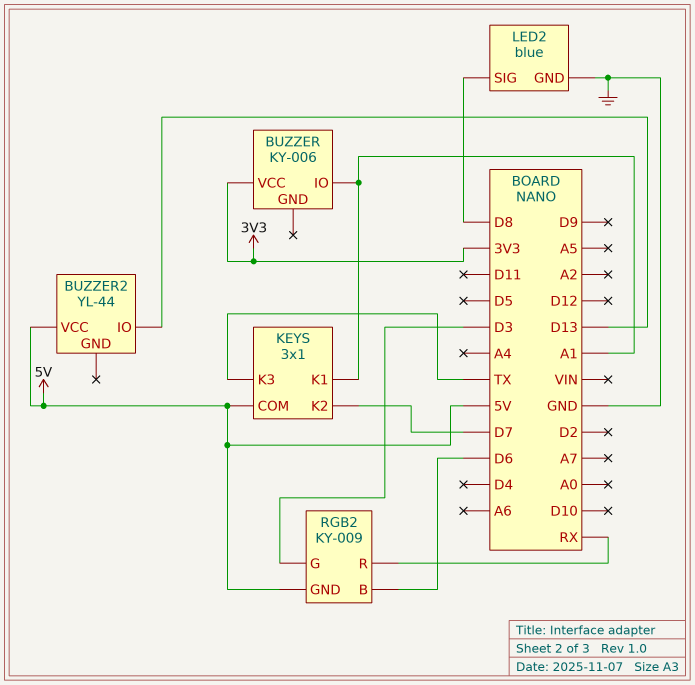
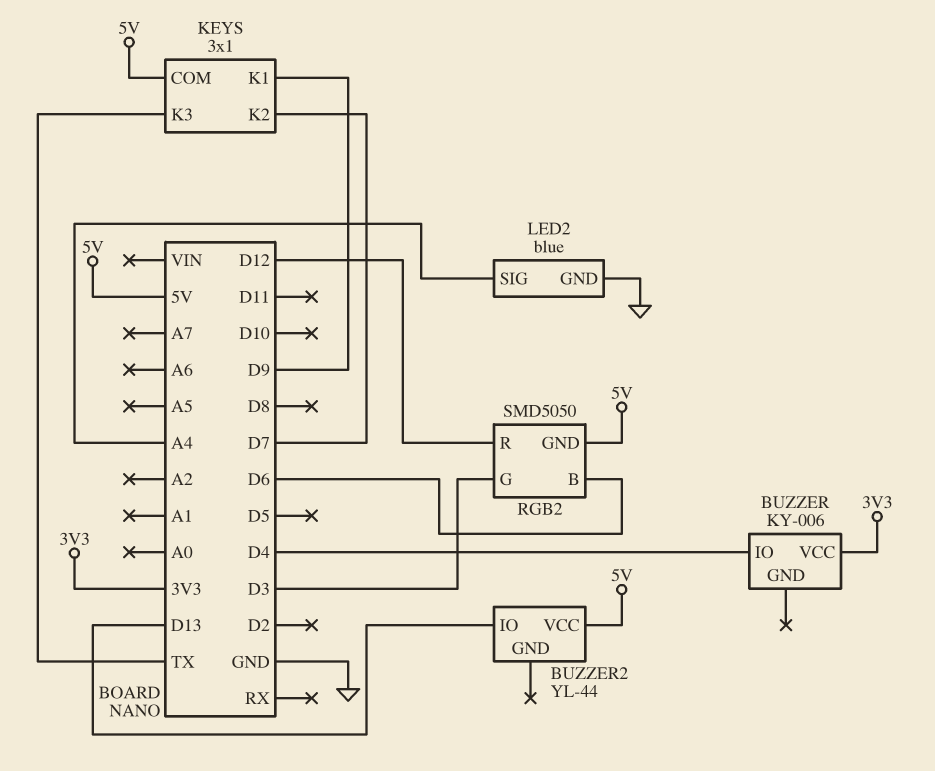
BUZZER pin IO: A1 -> D4
KEYS pin K1: A1 -> D9
LED2 pin SIG: D8 -> A4
RGB2: KY-009 -> SMD5050
RGB2 pin R: RX -> D12

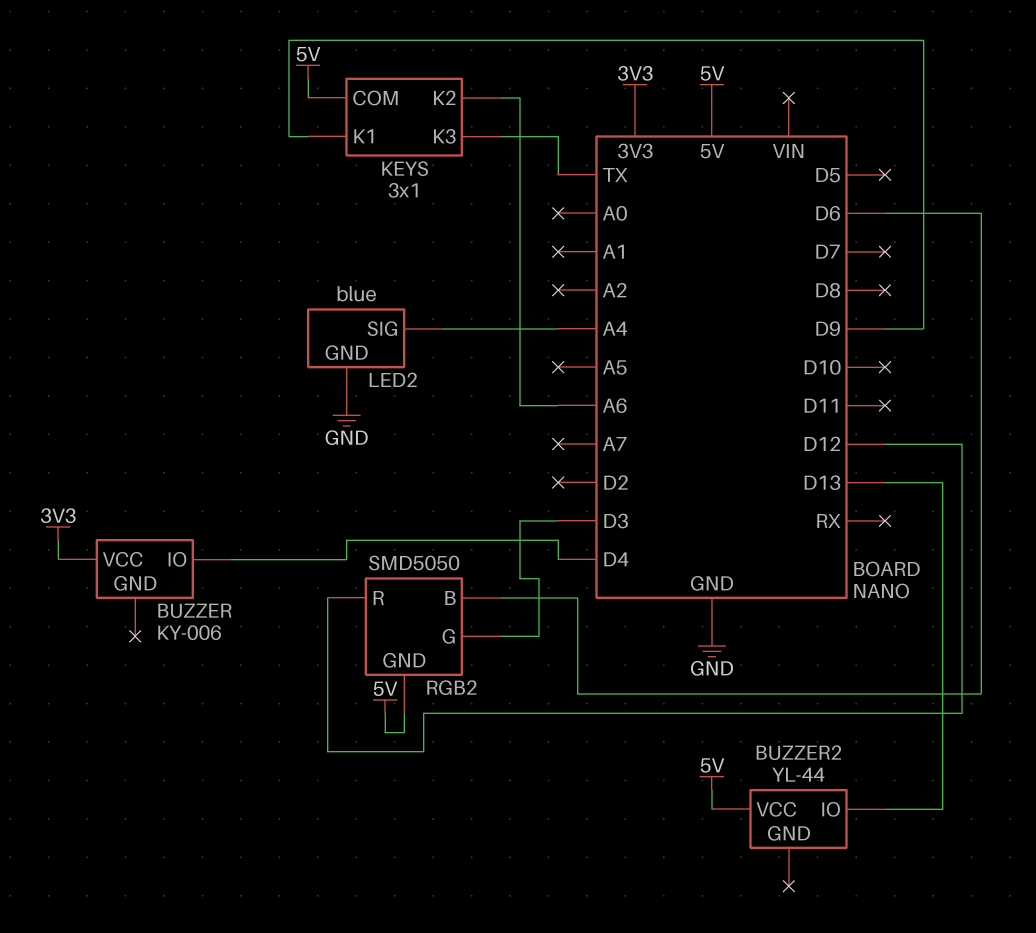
KEYS pin K2: D7 -> A6

